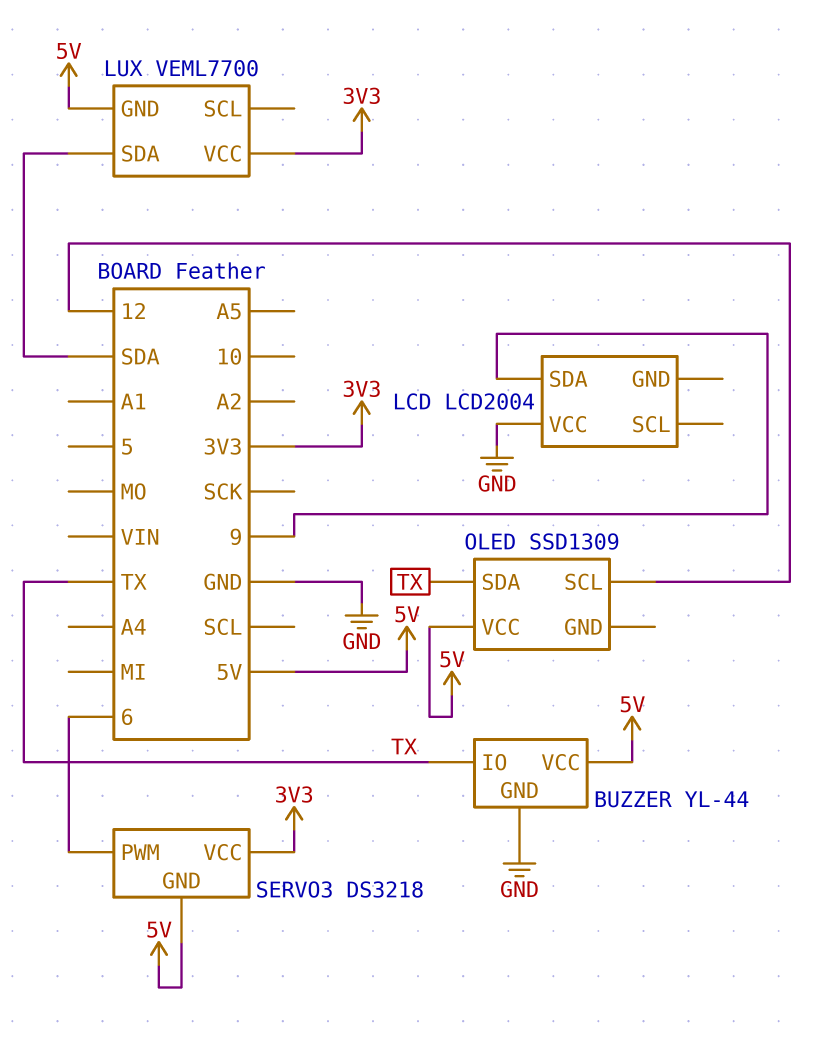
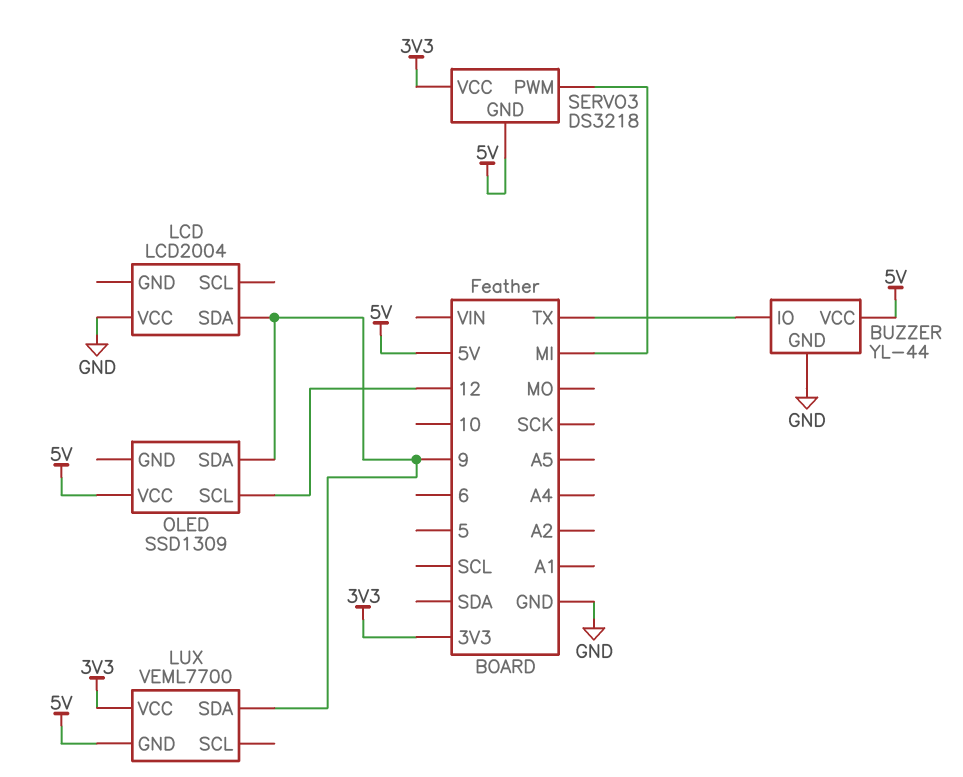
LUX pin SDA: SDA -> 9
OLED pin SDA: TX -> 9
SERVO3 pin PWM: 6 -> MI

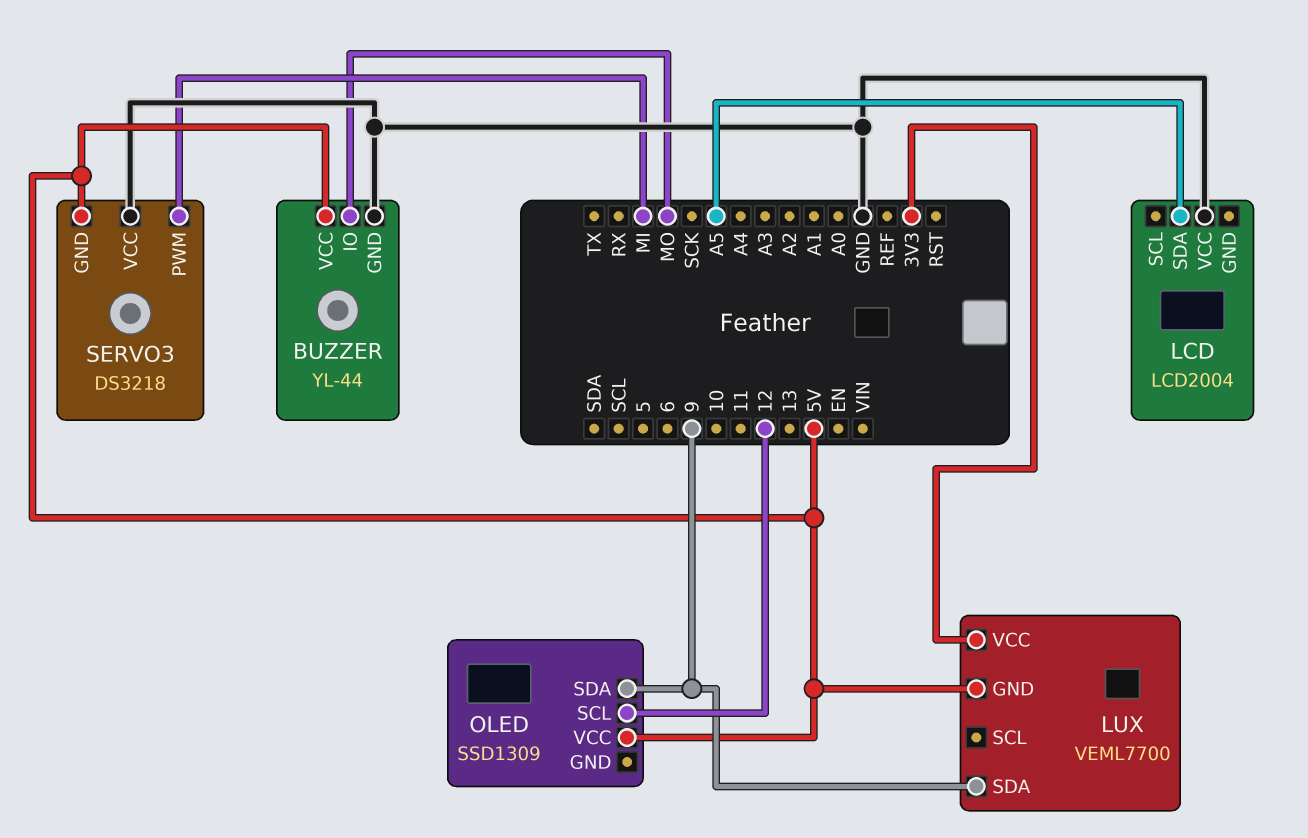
BUZZER pin IO: TX -> MO
LCD pin SDA: 9 -> A5
SERVO3 pin VCC: 3V3 -> GND

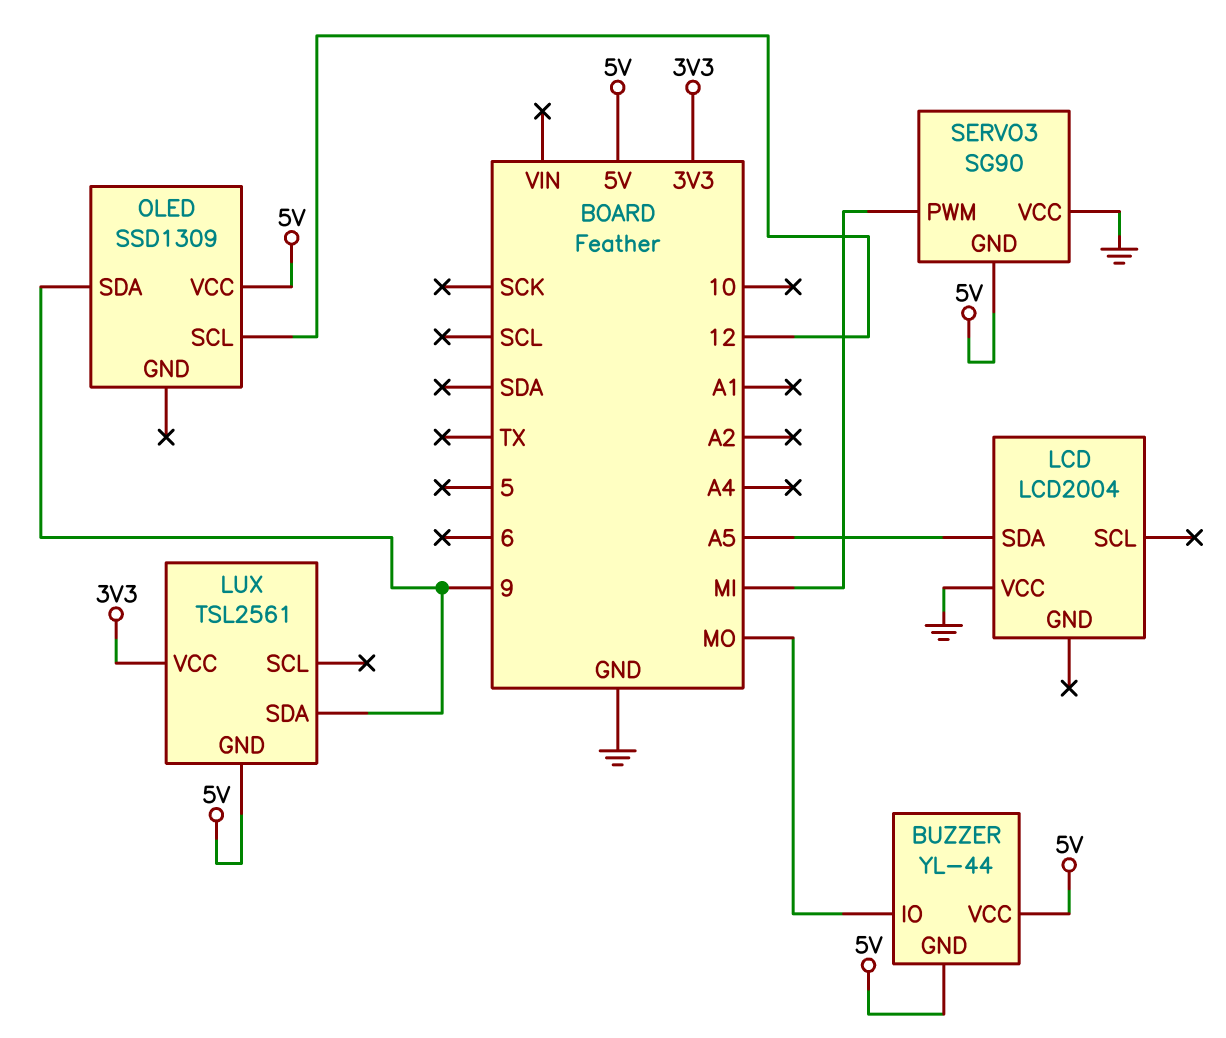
BUZZER pin GND: GND -> 5V
LUX: VEML7700 -> TSL2561
SERVO3: DS3218 -> SG90

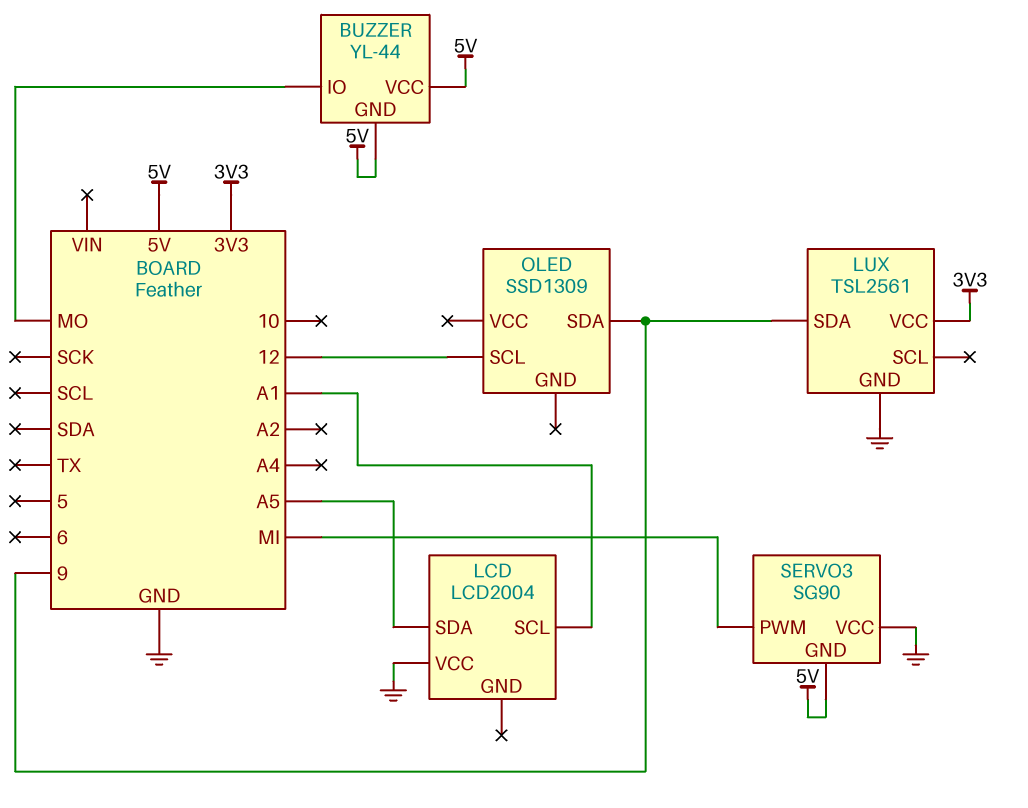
LCD pin SCL: none -> A1
LUX pin GND: 5V -> GND
OLED pin VCC: 5V -> none

